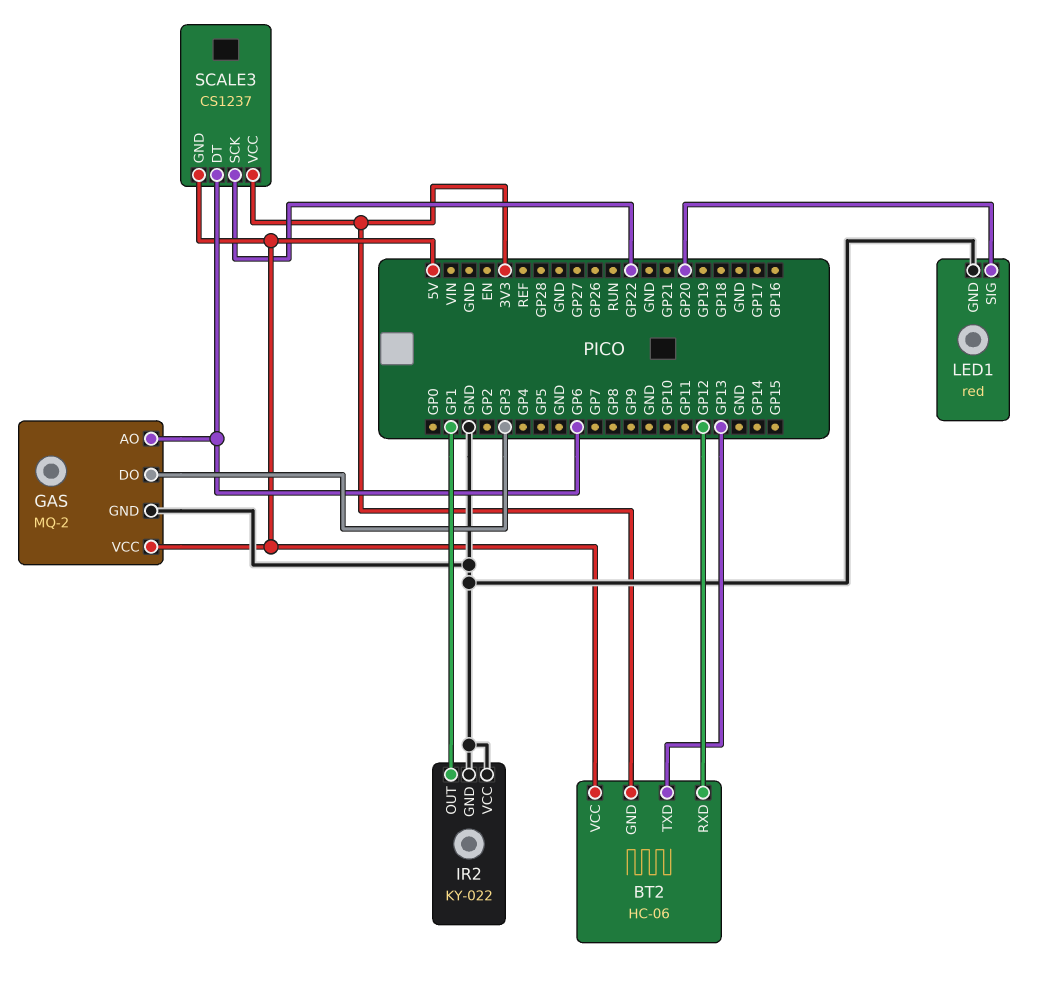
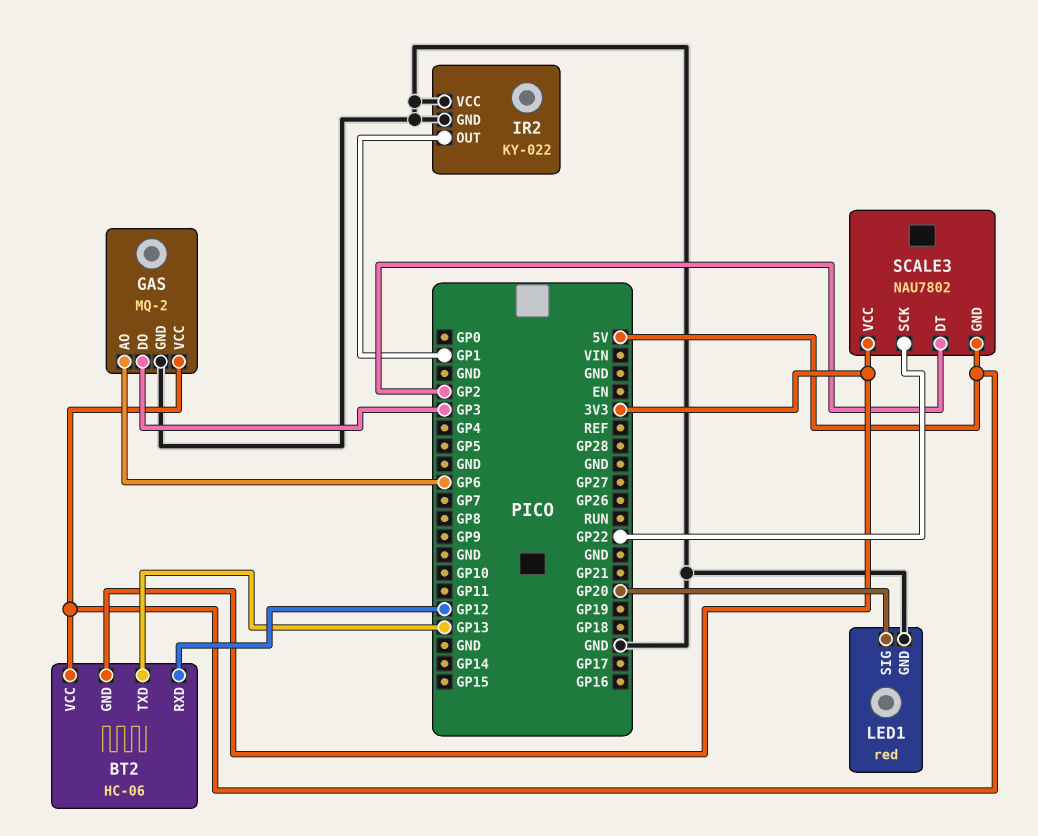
SCALE3: CS1237 -> NAU7802
SCALE3 pin DT: GP6 -> GP2

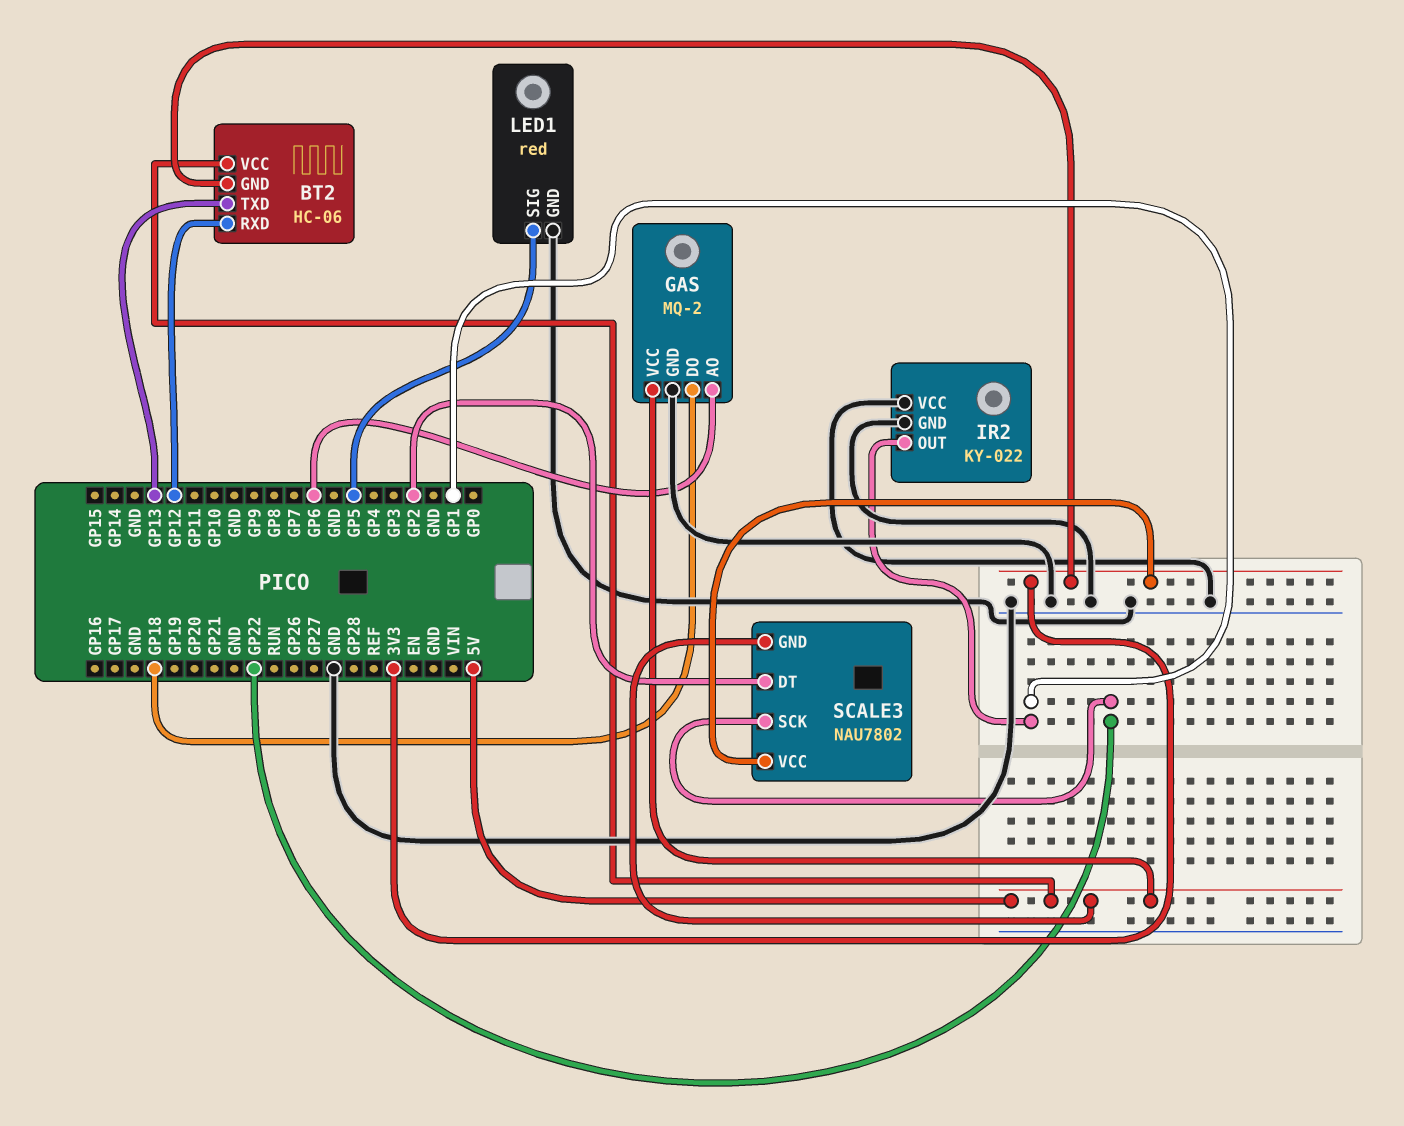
GAS pin DO: GP3 -> GP18
LED1 pin SIG: GP20 -> GP5

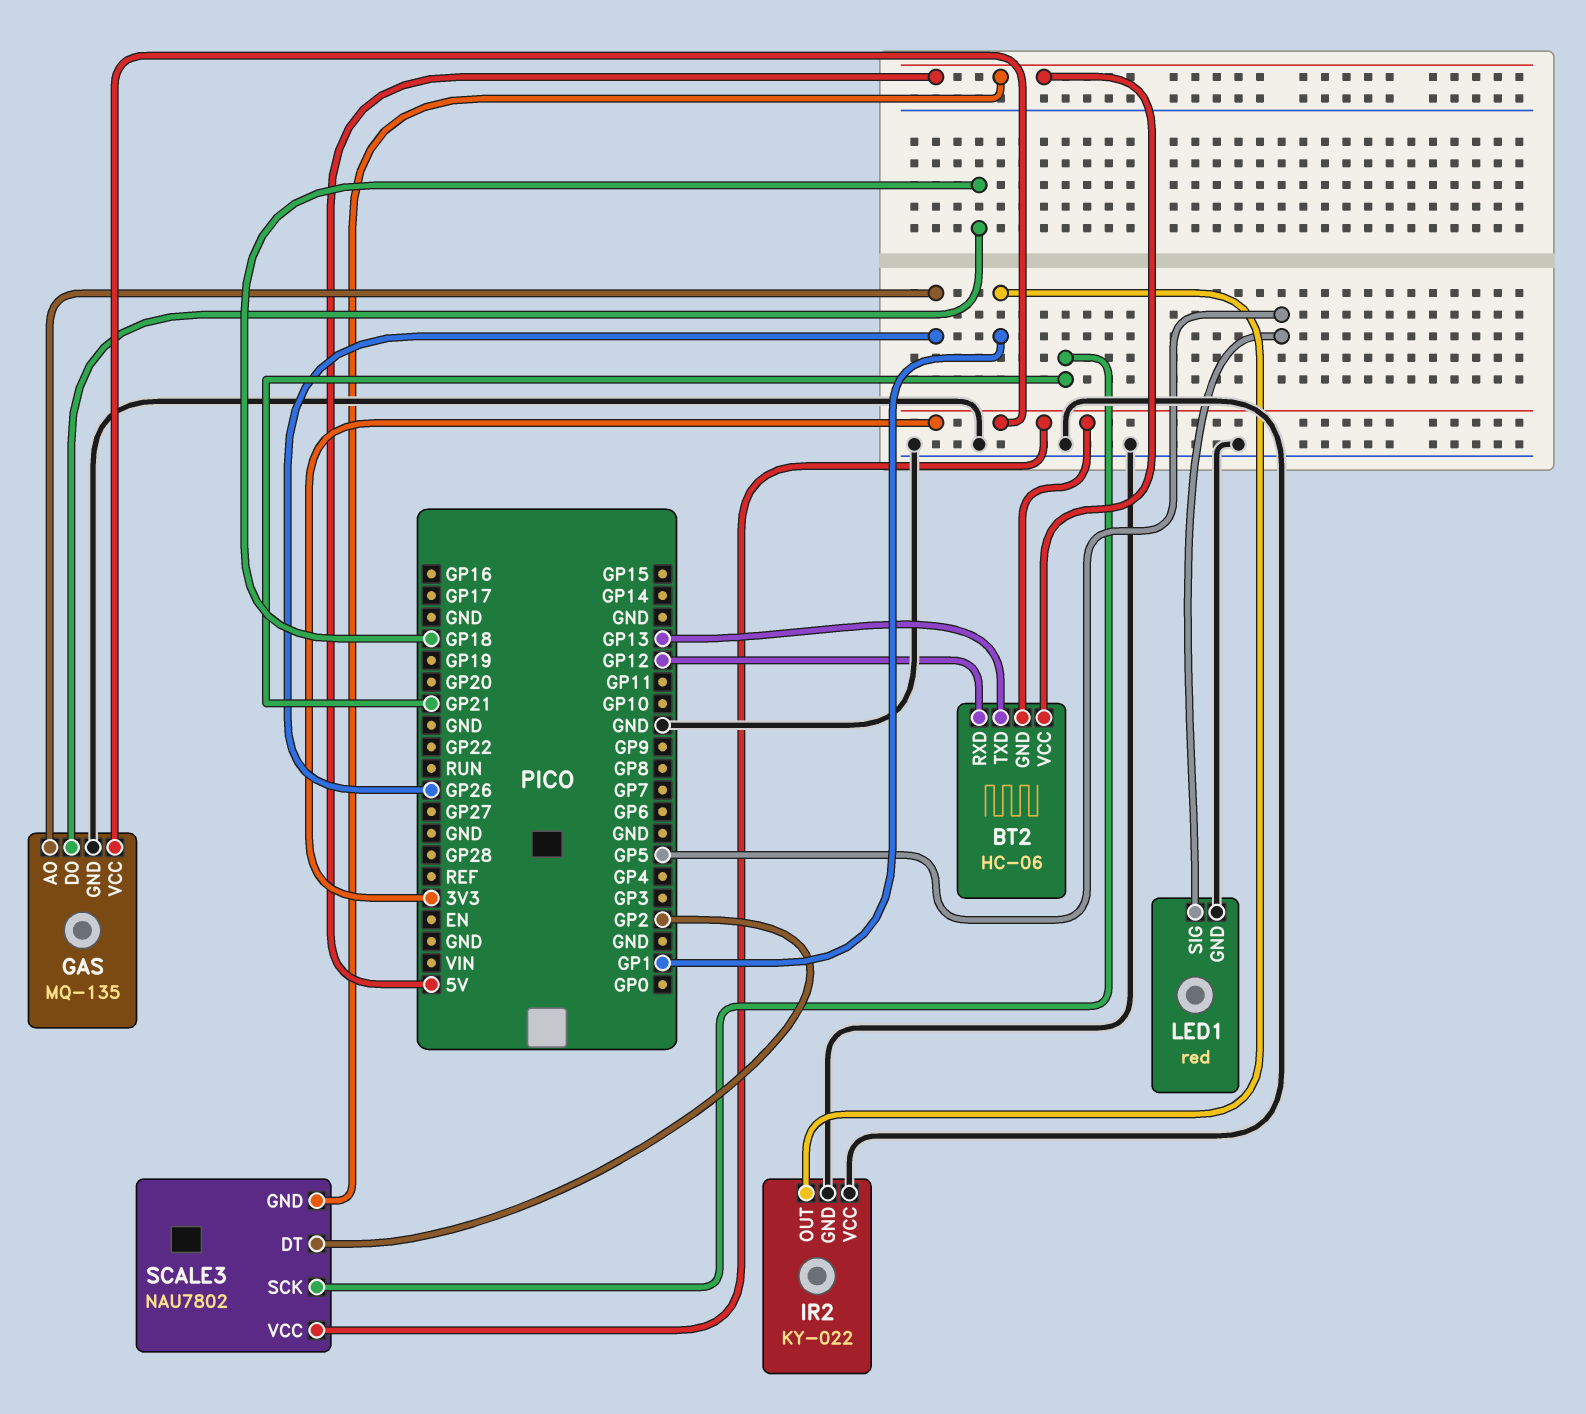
GAS: MQ-2 -> MQ-135
GAS pin AO: GP6 -> GP26
GAS pin VCC: 5V -> 3V3
SCALE3 pin SCK: GP22 -> GP21

